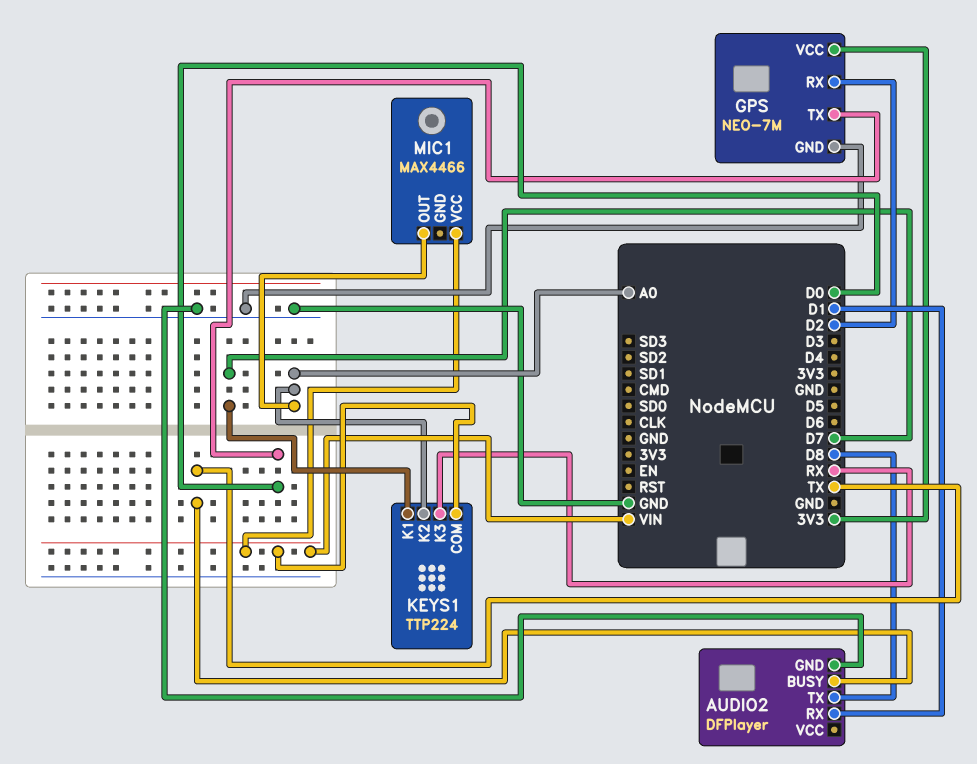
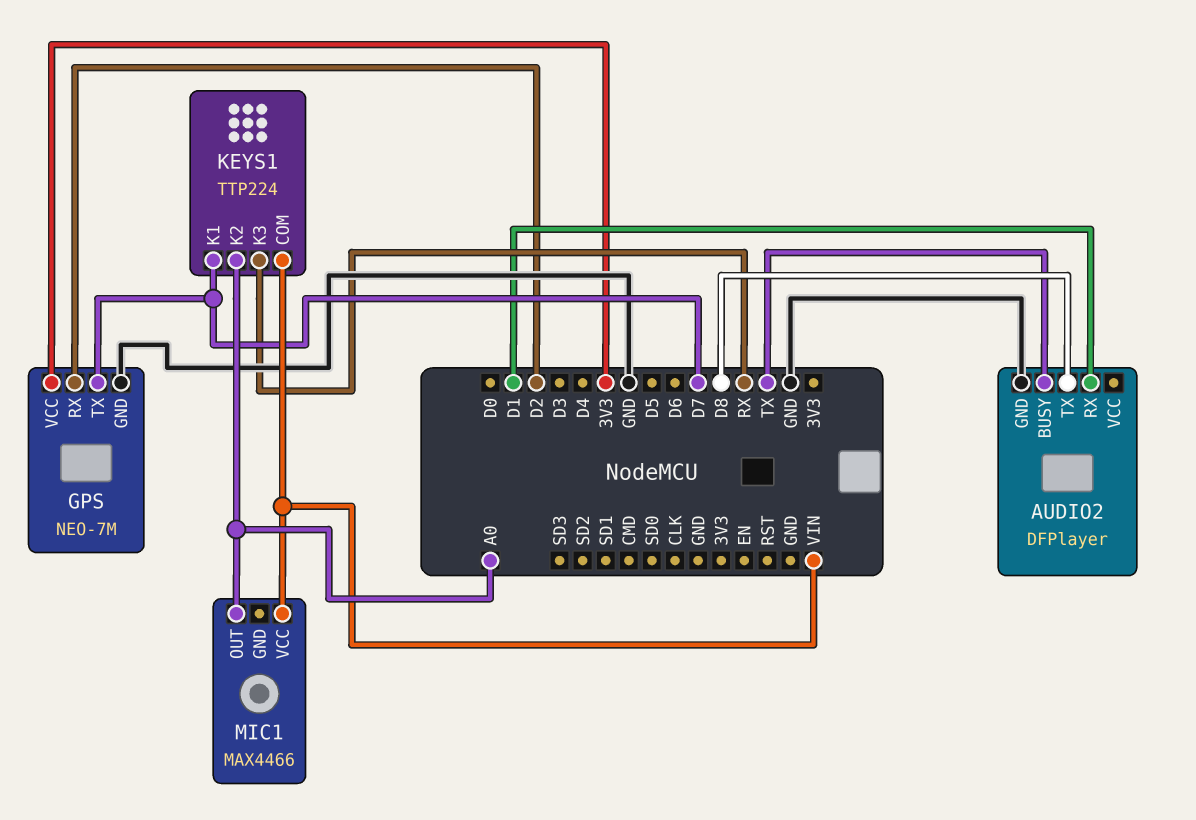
GPS pin TX: D0 -> D7

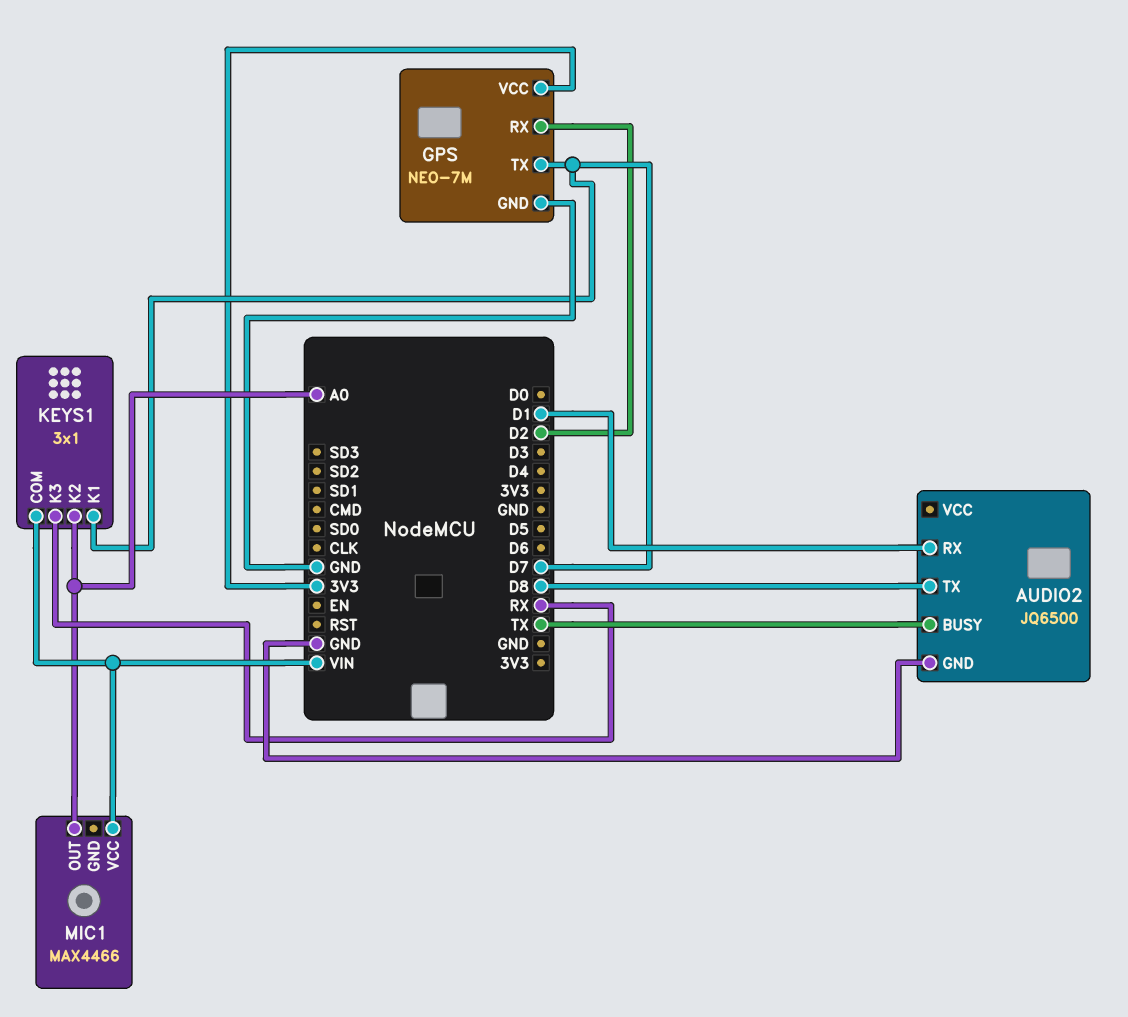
AUDIO2: DFPlayer -> JQ6500
KEYS1: TTP224 -> 3x1

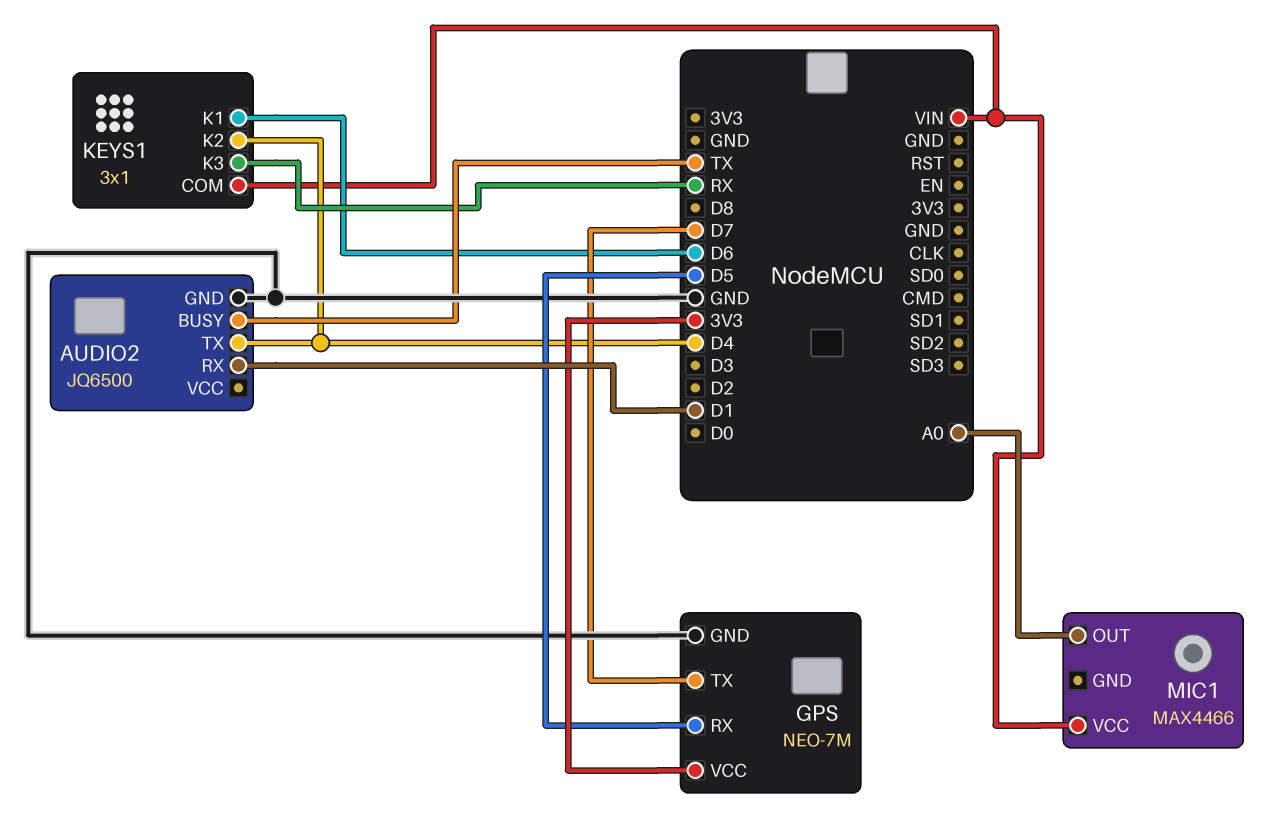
AUDIO2 pin TX: D8 -> D4
GPS pin RX: D2 -> D5
KEYS1 pin K1: D7 -> D6
KEYS1 pin K2: A0 -> D4

